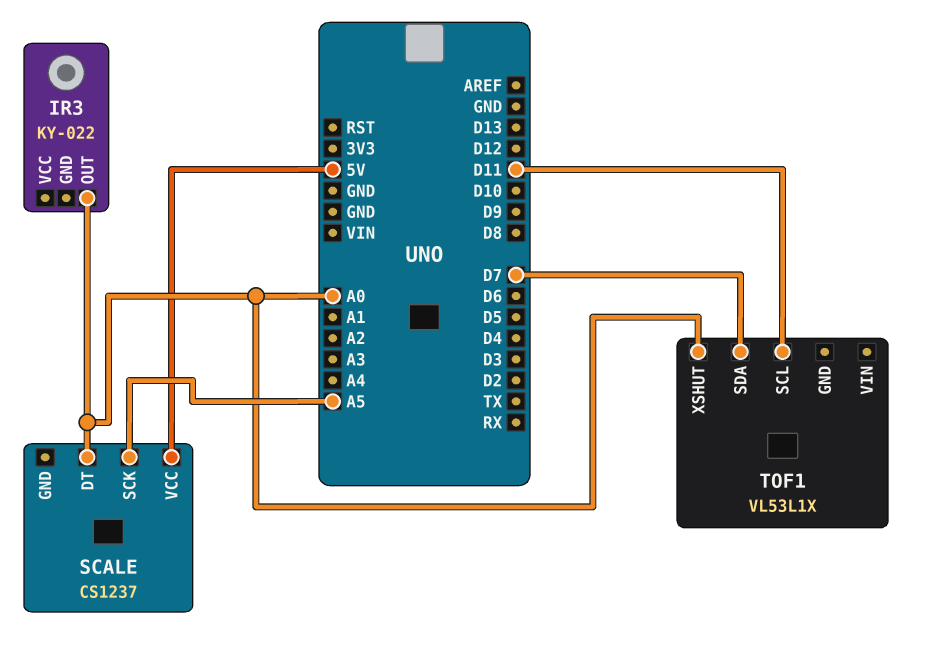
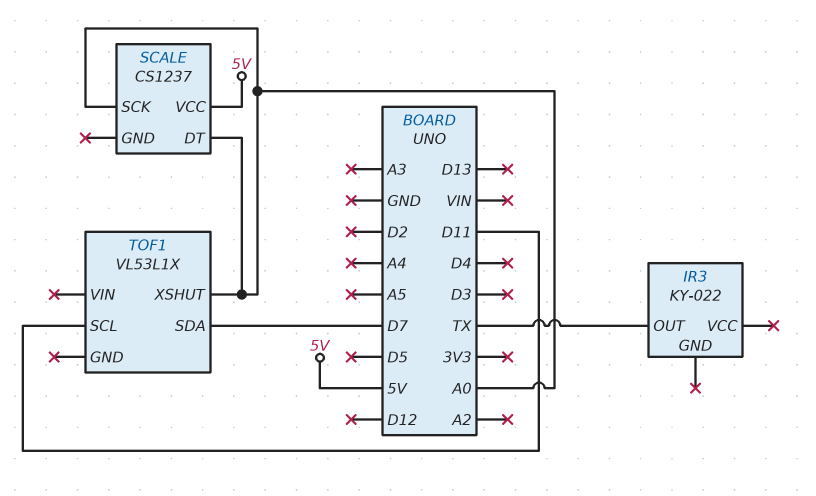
IR3 pin OUT: A0 -> TX
SCALE pin SCK: A5 -> A0

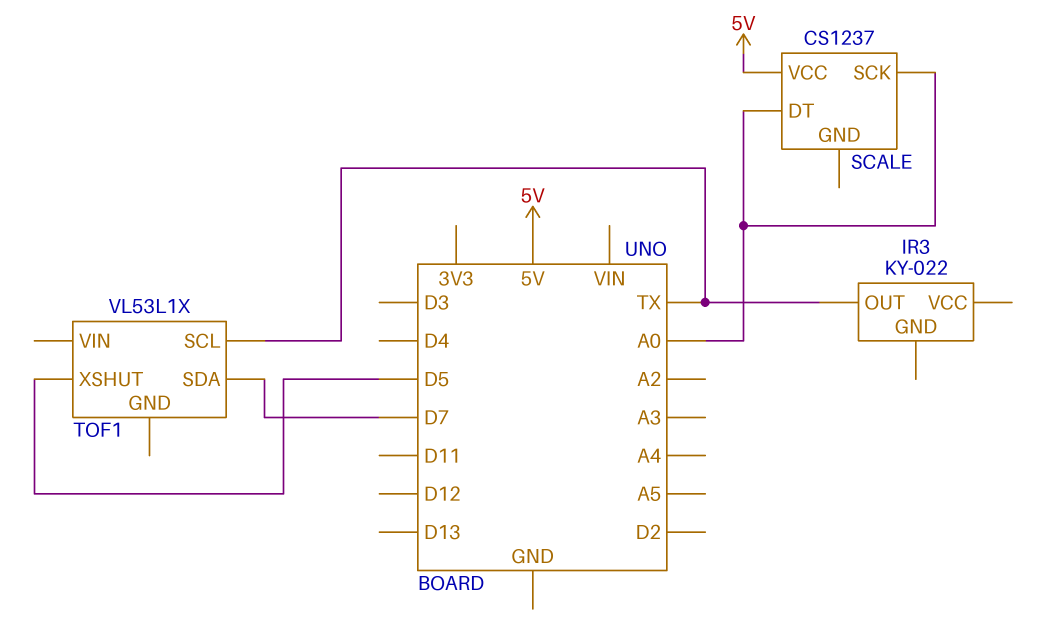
TOF1 pin SCL: D11 -> TX
TOF1 pin XSHUT: A0 -> D5

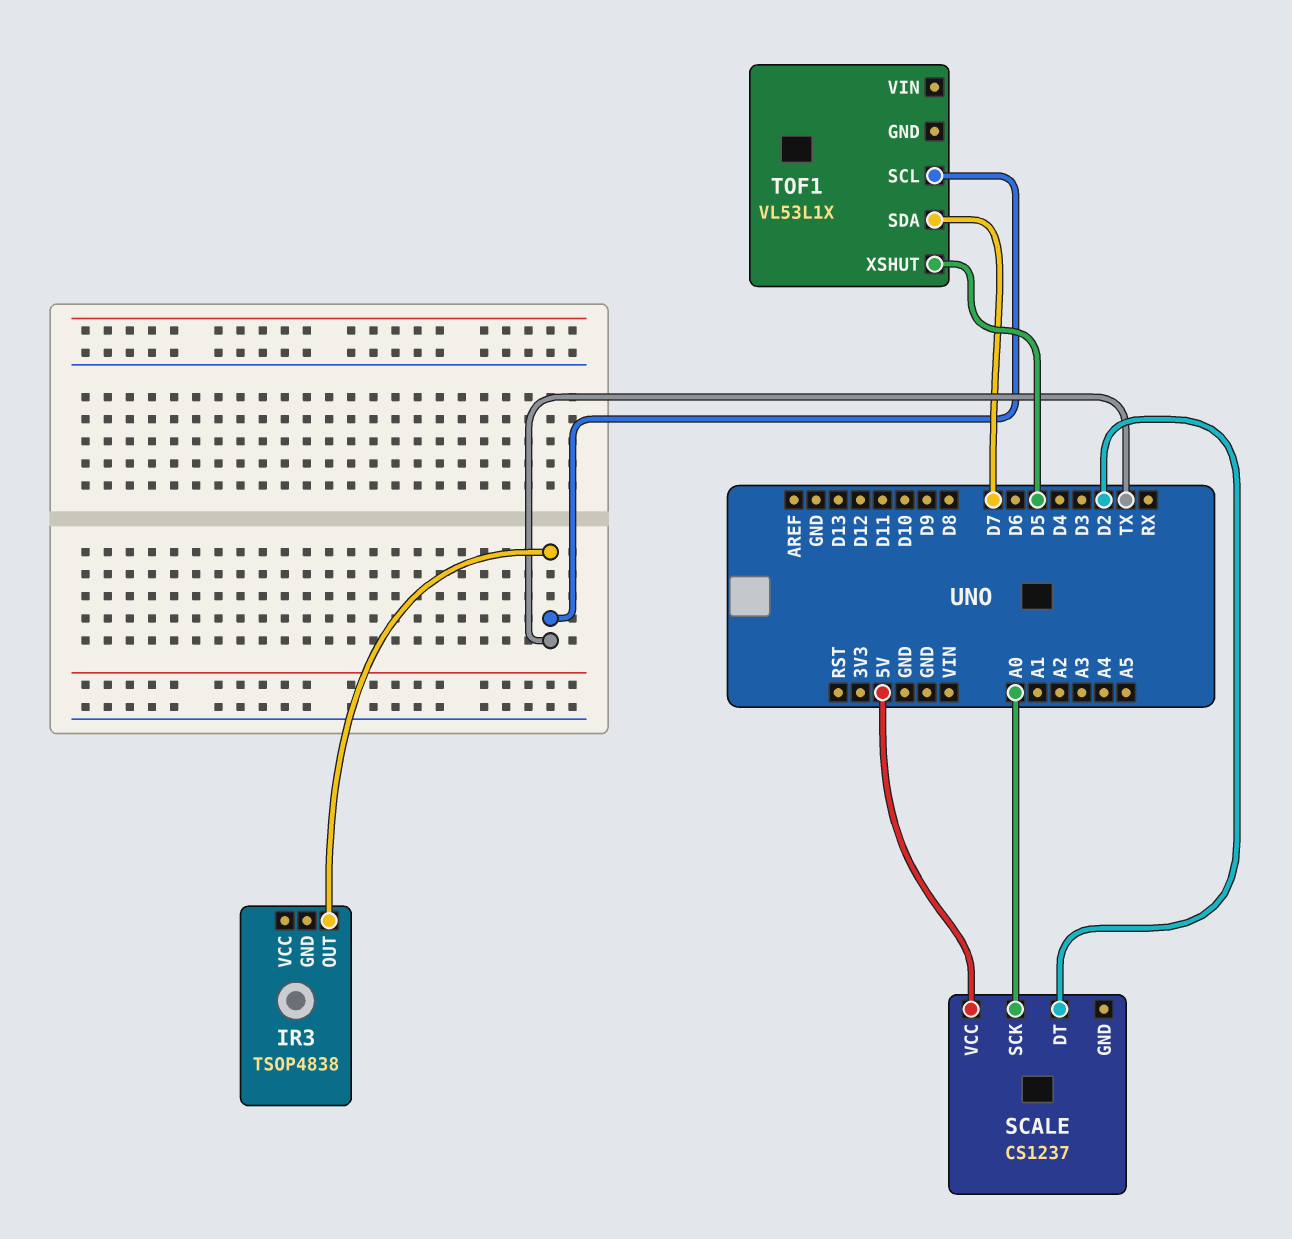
IR3: KY-022 -> TSOP4838
SCALE pin DT: A0 -> D2

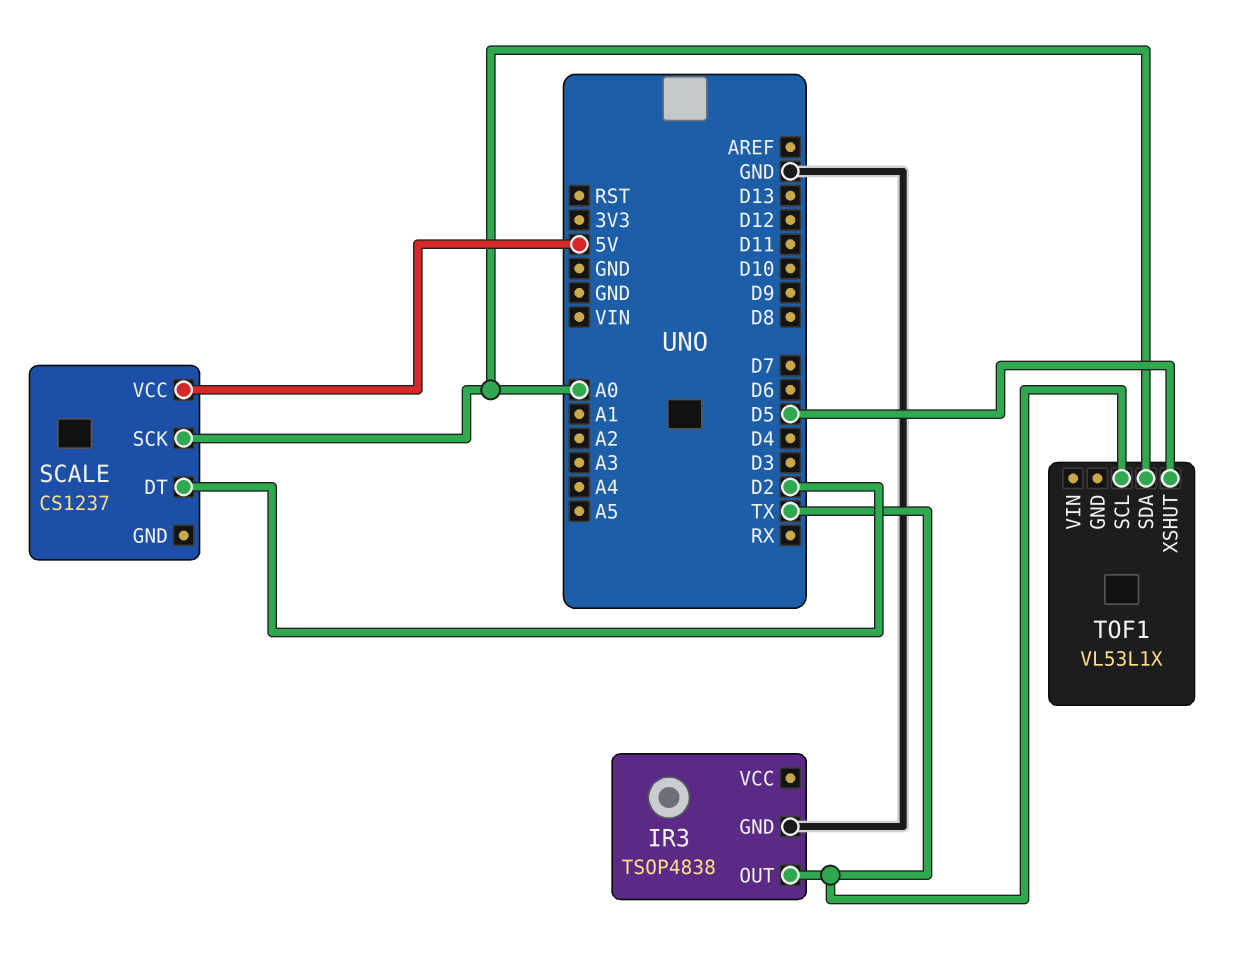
IR3 pin GND: none -> GND
TOF1 pin SDA: D7 -> A0

